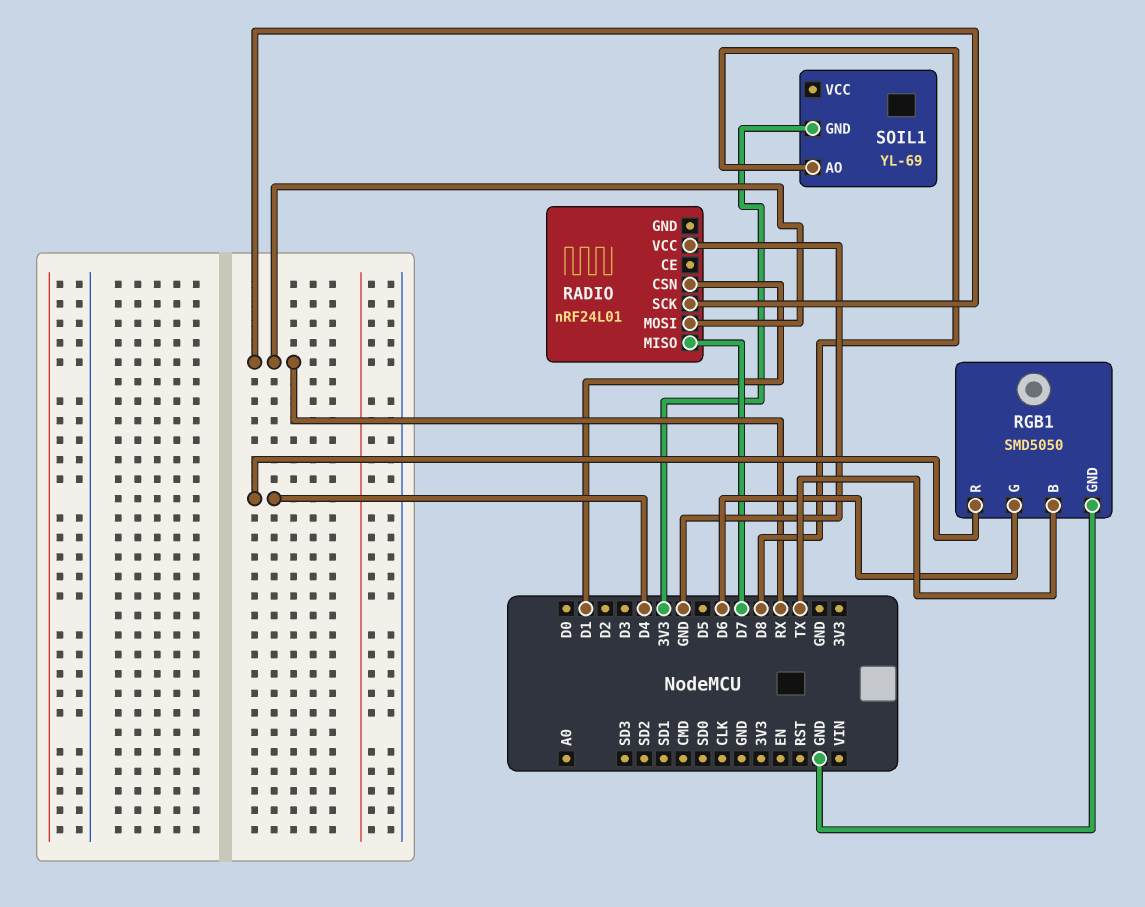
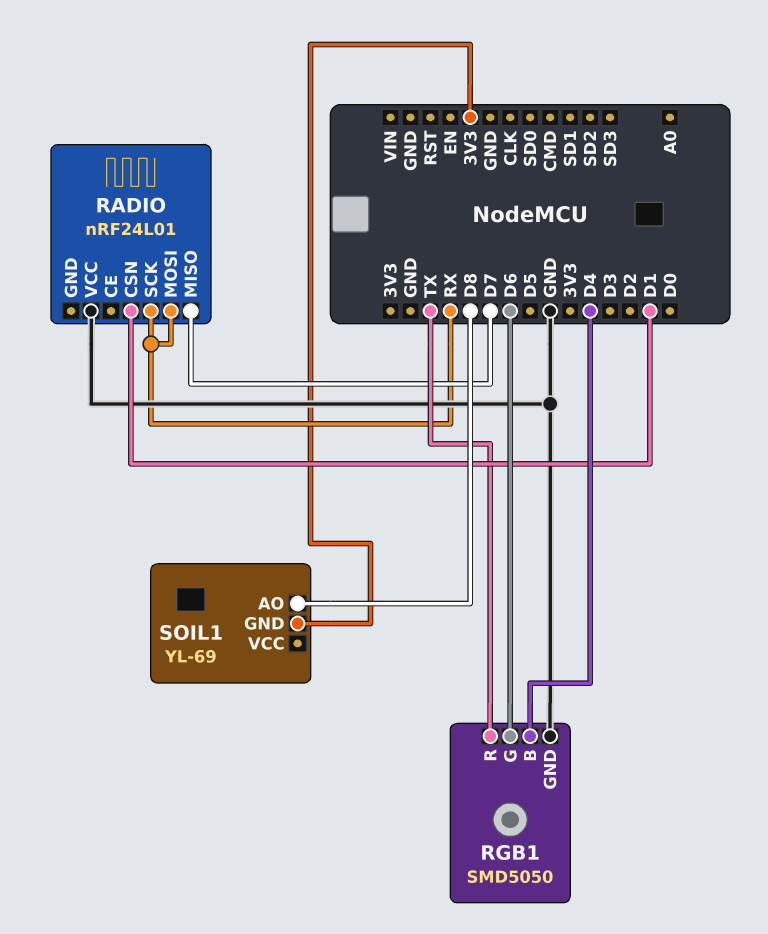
RGB1 pin B: TX -> D4
RGB1 pin R: D4 -> TX

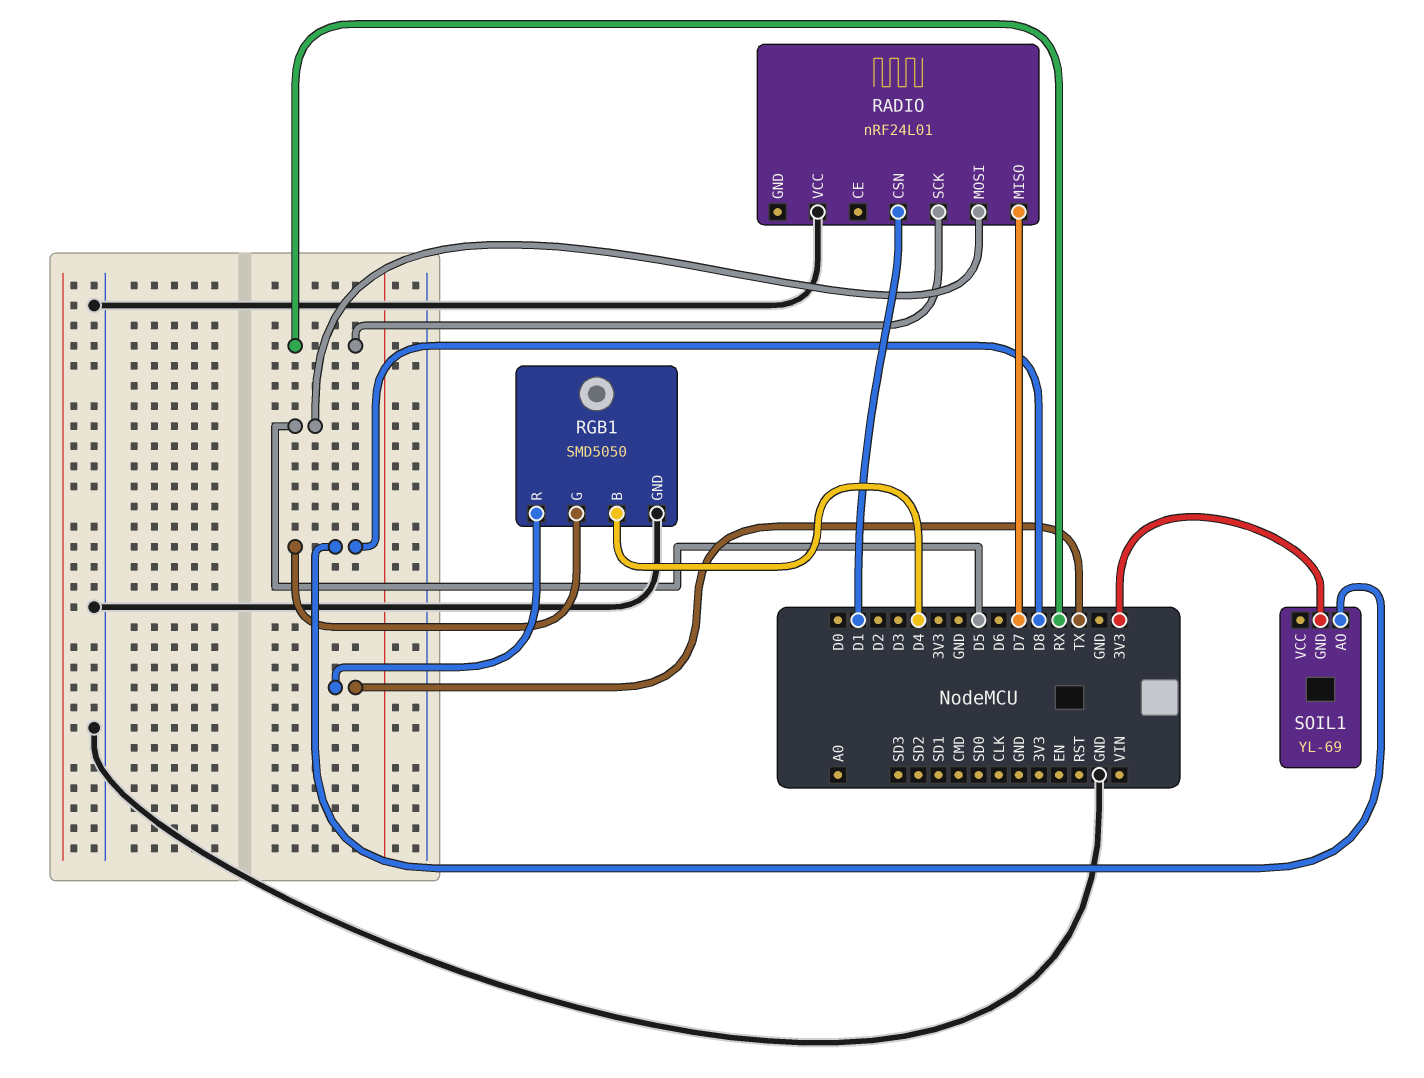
RADIO pin MOSI: RX -> D5
RGB1 pin G: D6 -> D8

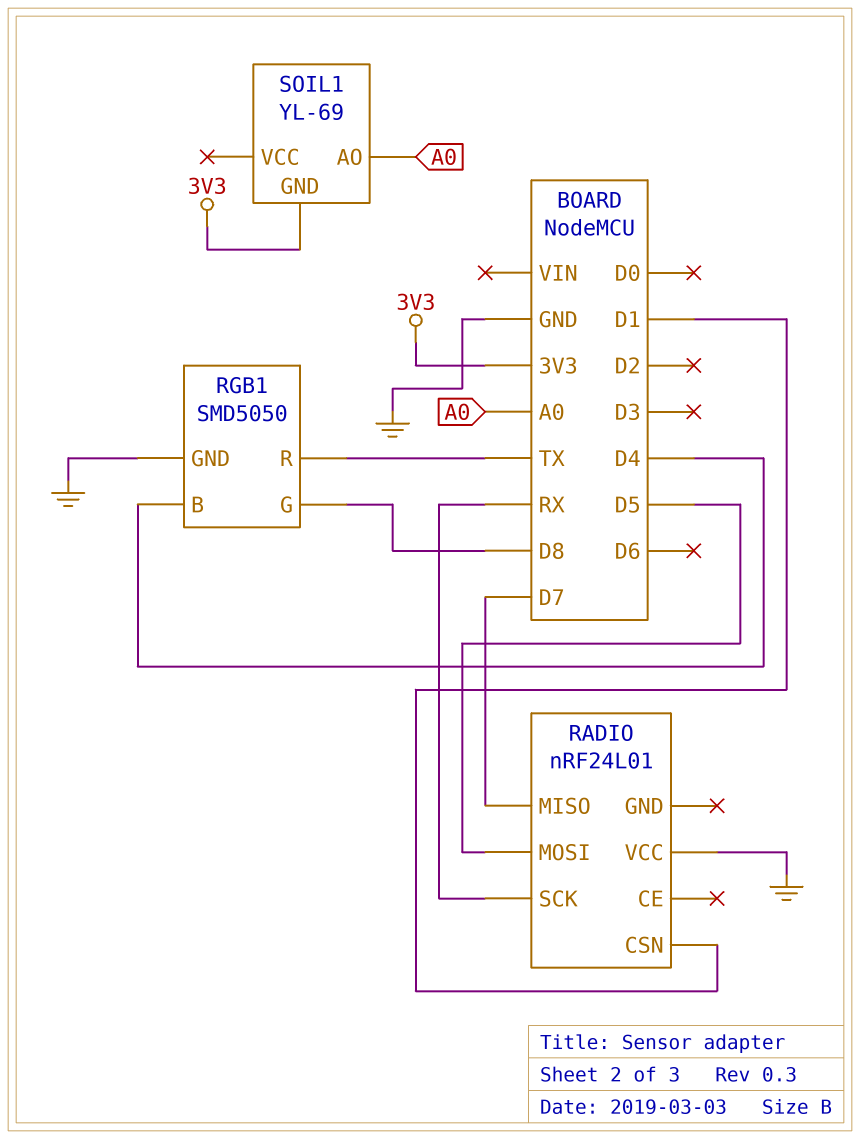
SOIL1 pin AO: D8 -> A0

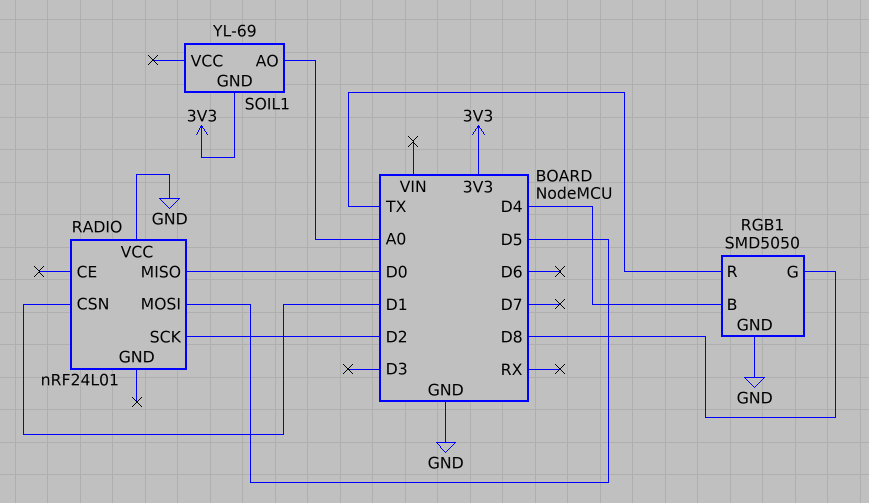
RADIO pin MISO: D7 -> D0
RADIO pin SCK: RX -> D2

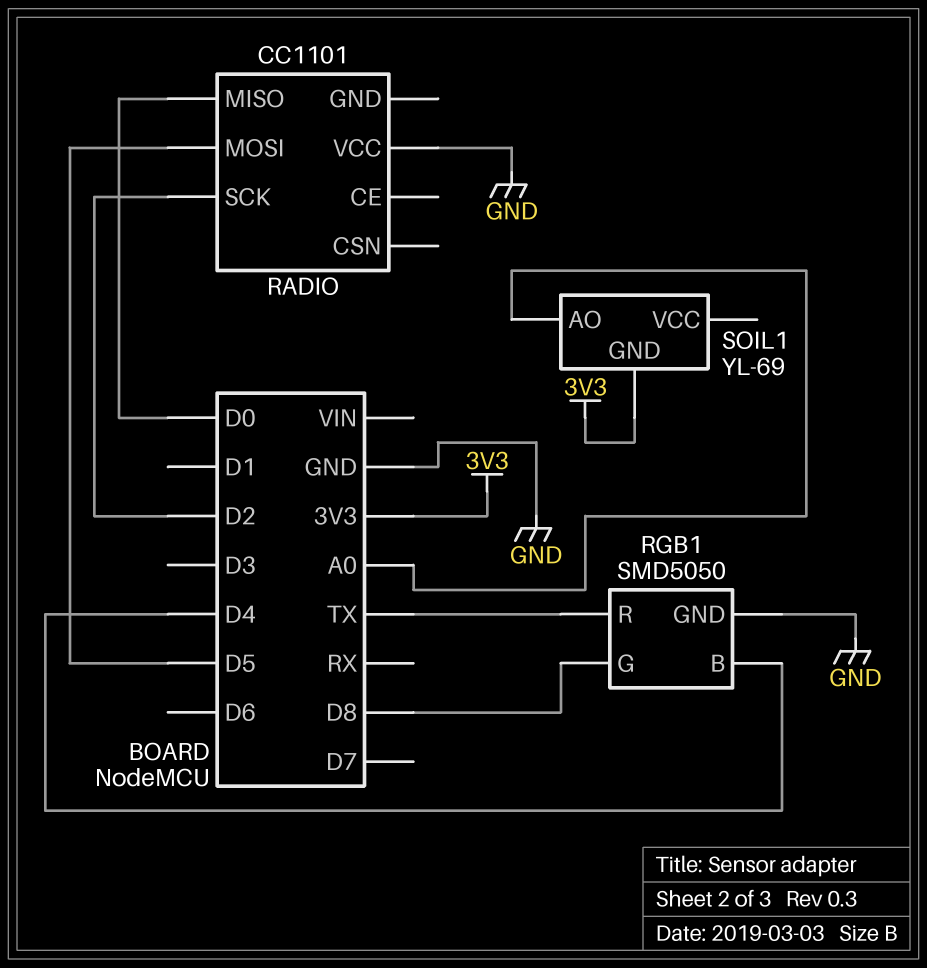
RADIO: nRF24L01 -> CC1101
RADIO pin CSN: D1 -> none

